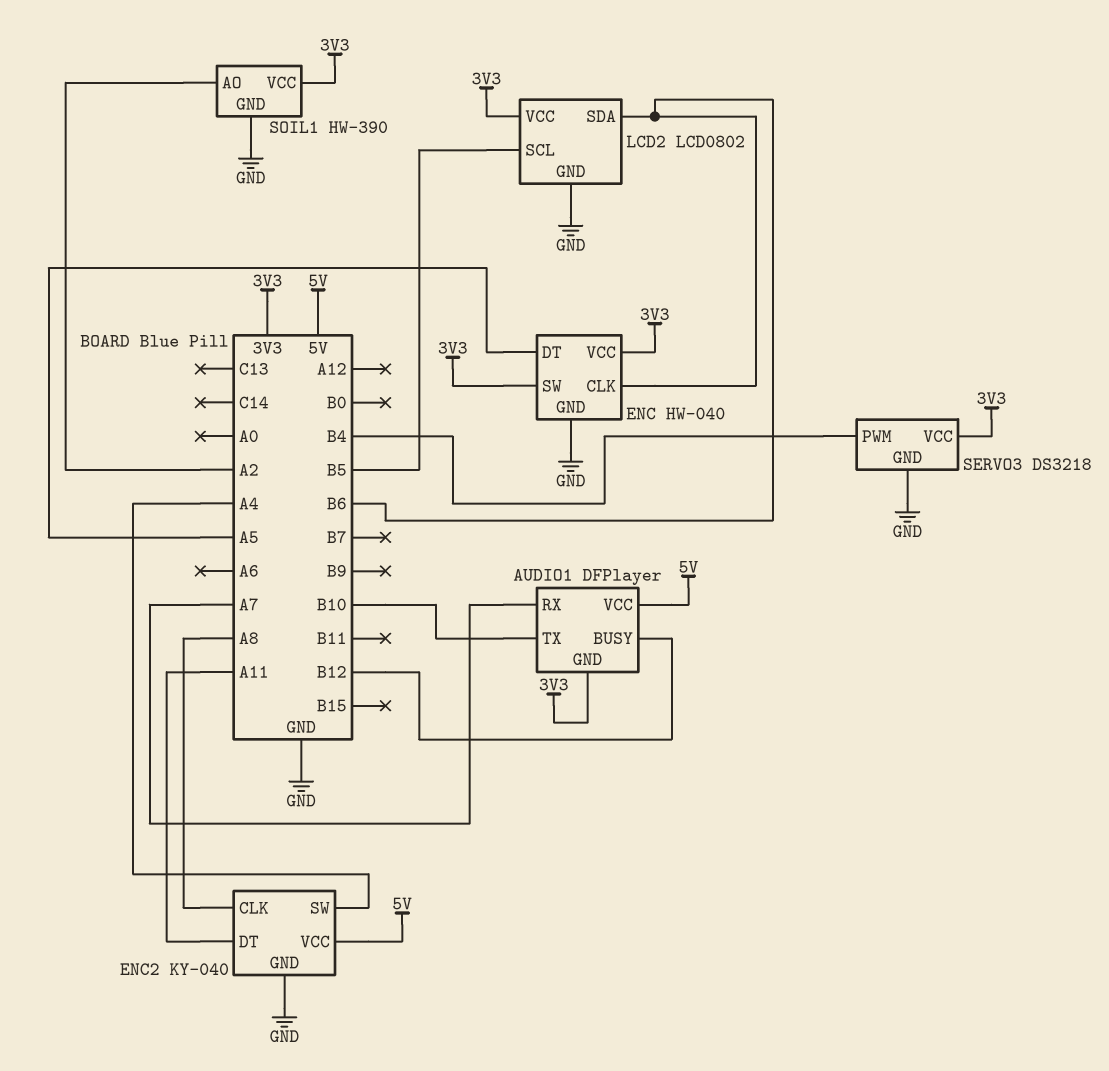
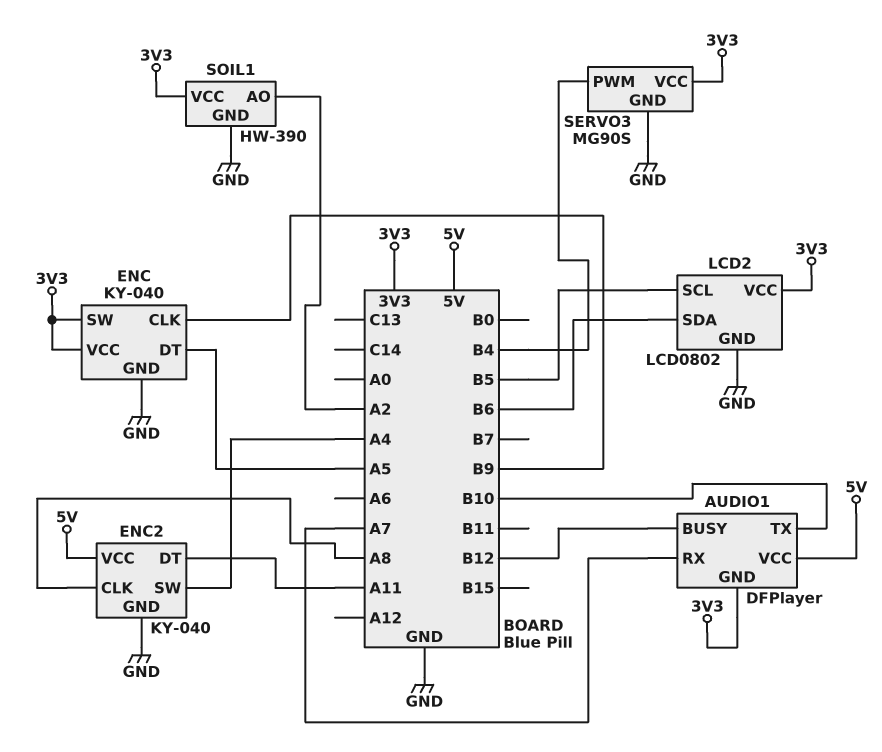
ENC: HW-040 -> KY-040
ENC pin CLK: B6 -> B9
SERVO3: DS3218 -> MG90S

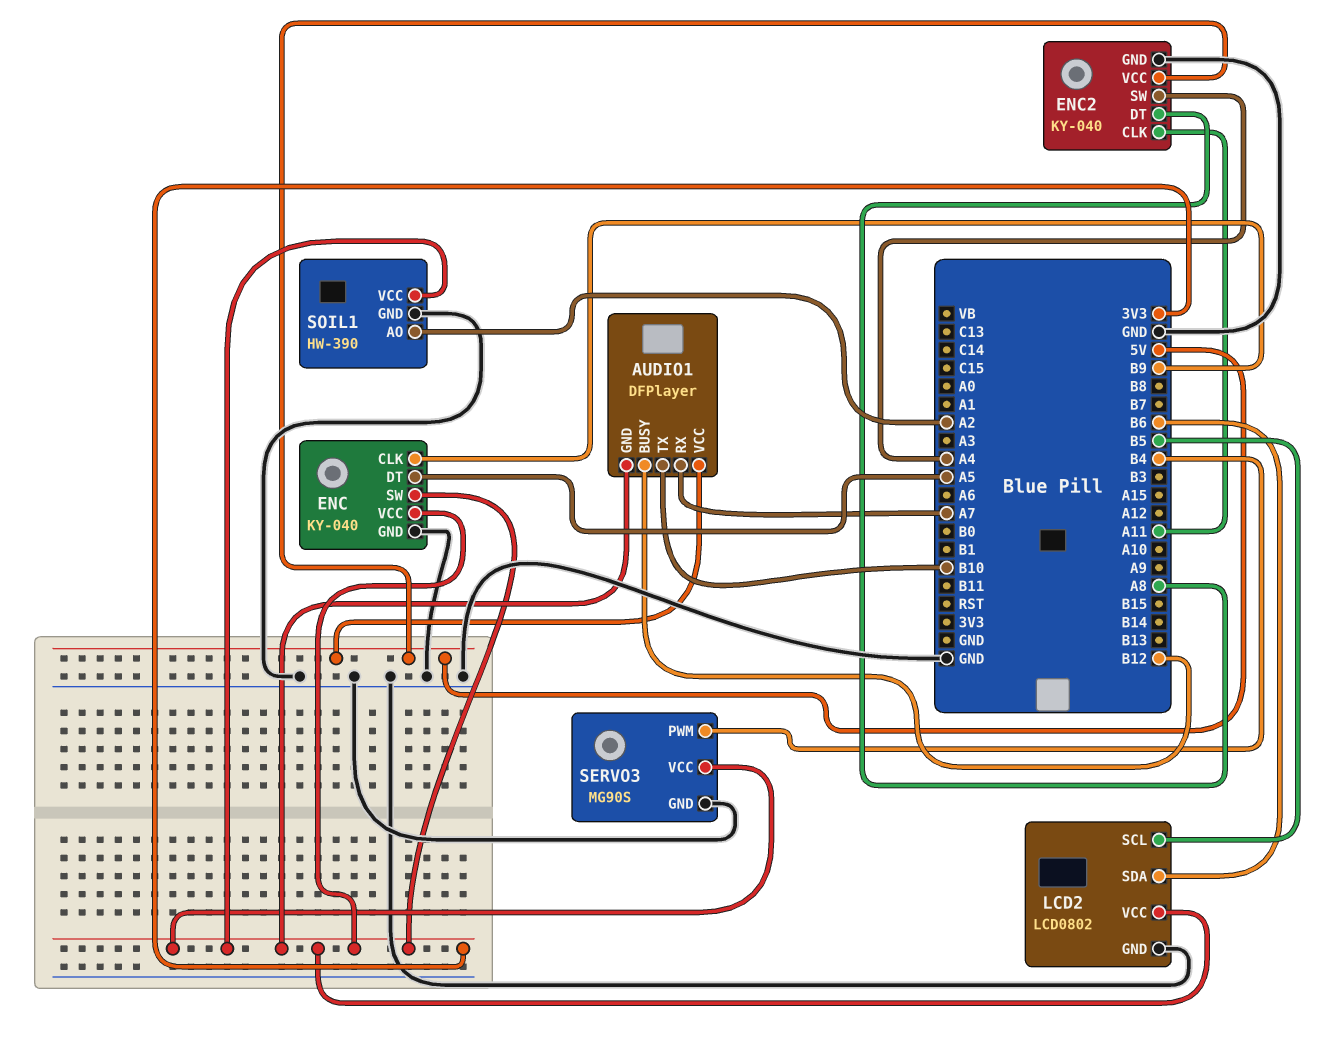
ENC2 pin CLK: A8 -> A11
ENC2 pin DT: A11 -> A8

